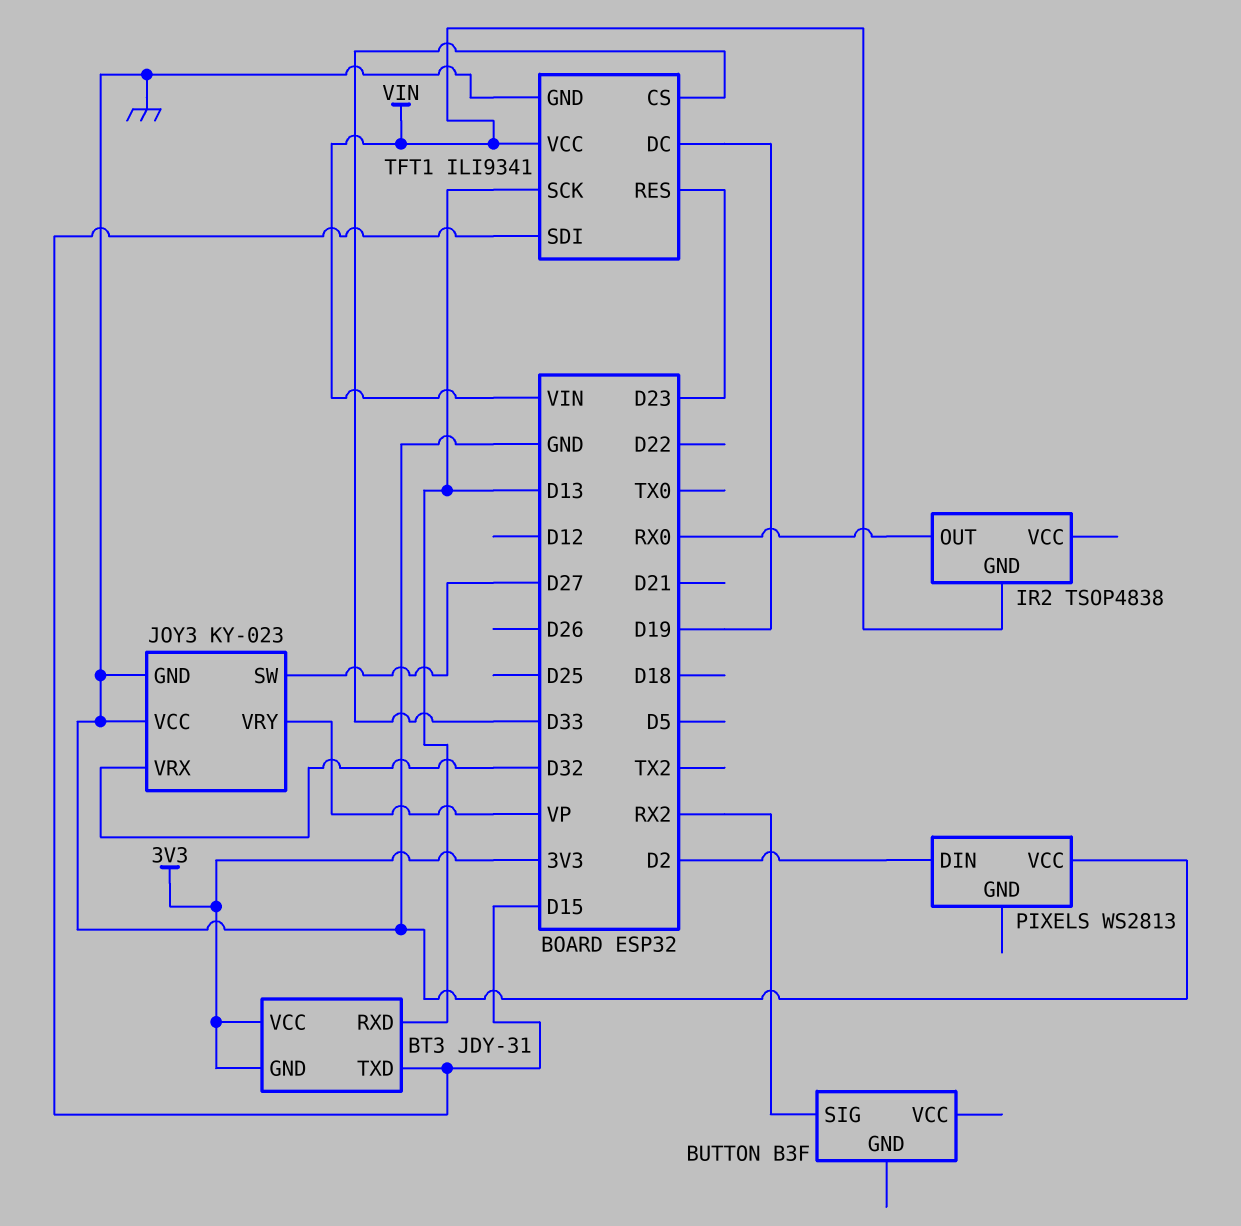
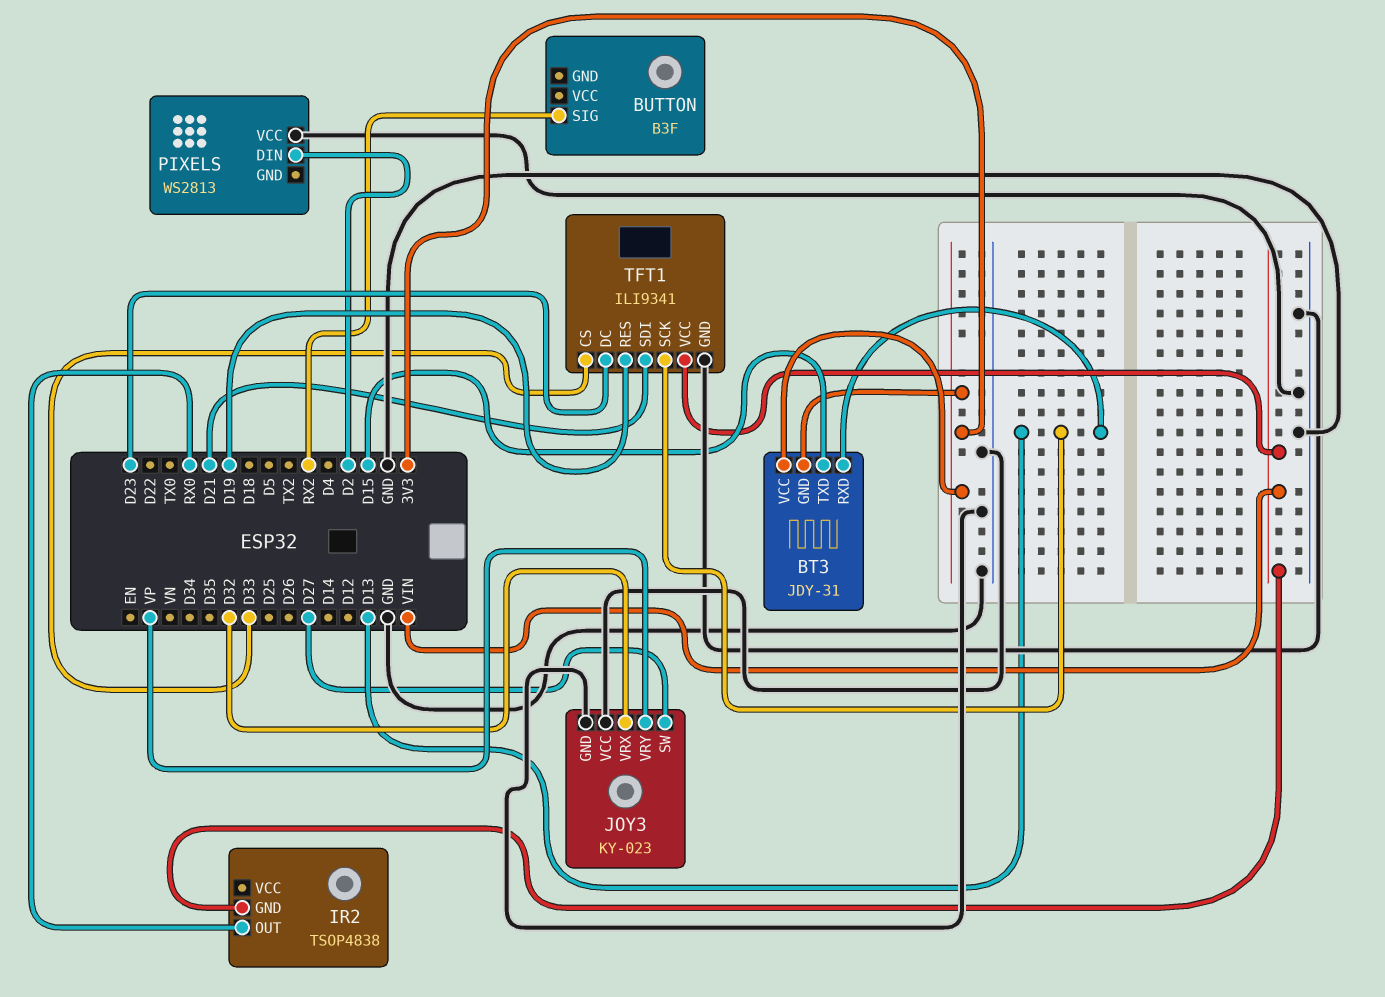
TFT1 pin DC: D19 -> D23
TFT1 pin RES: D23 -> D19
TFT1 pin SDI: D15 -> D21

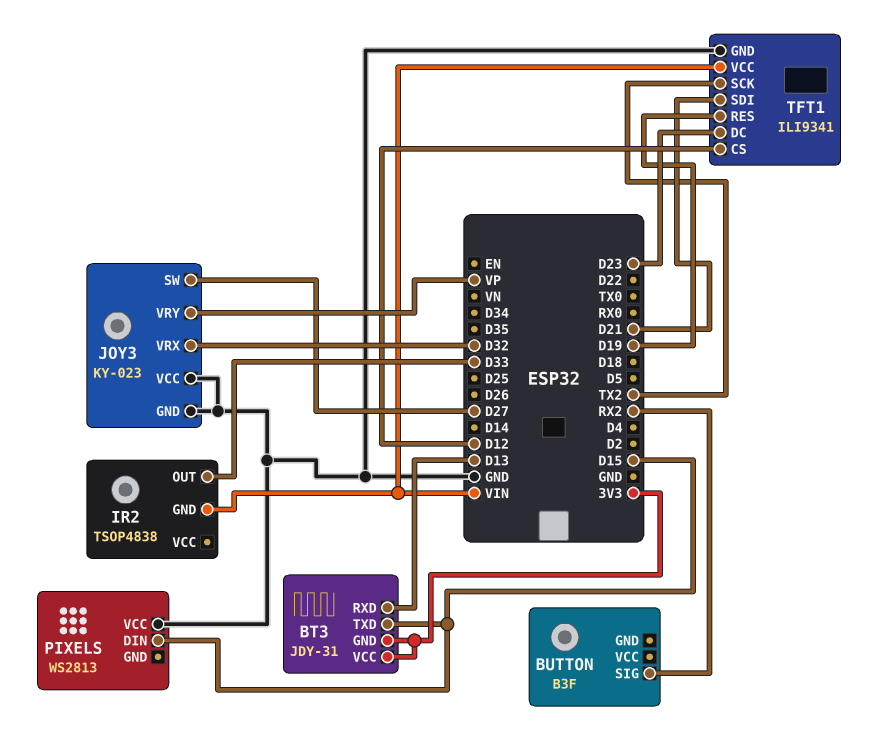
IR2 pin OUT: RX0 -> D33
PIXELS pin DIN: D2 -> D15
TFT1 pin CS: D33 -> D12
TFT1 pin SCK: D13 -> TX2

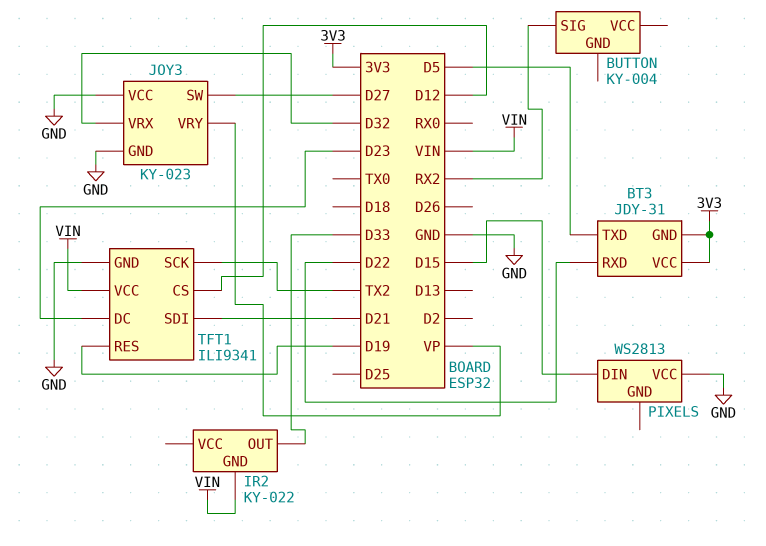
BT3 pin RXD: D13 -> D22
BT3 pin TXD: D15 -> D5
BUTTON: B3F -> KY-004
IR2: TSOP4838 -> KY-022

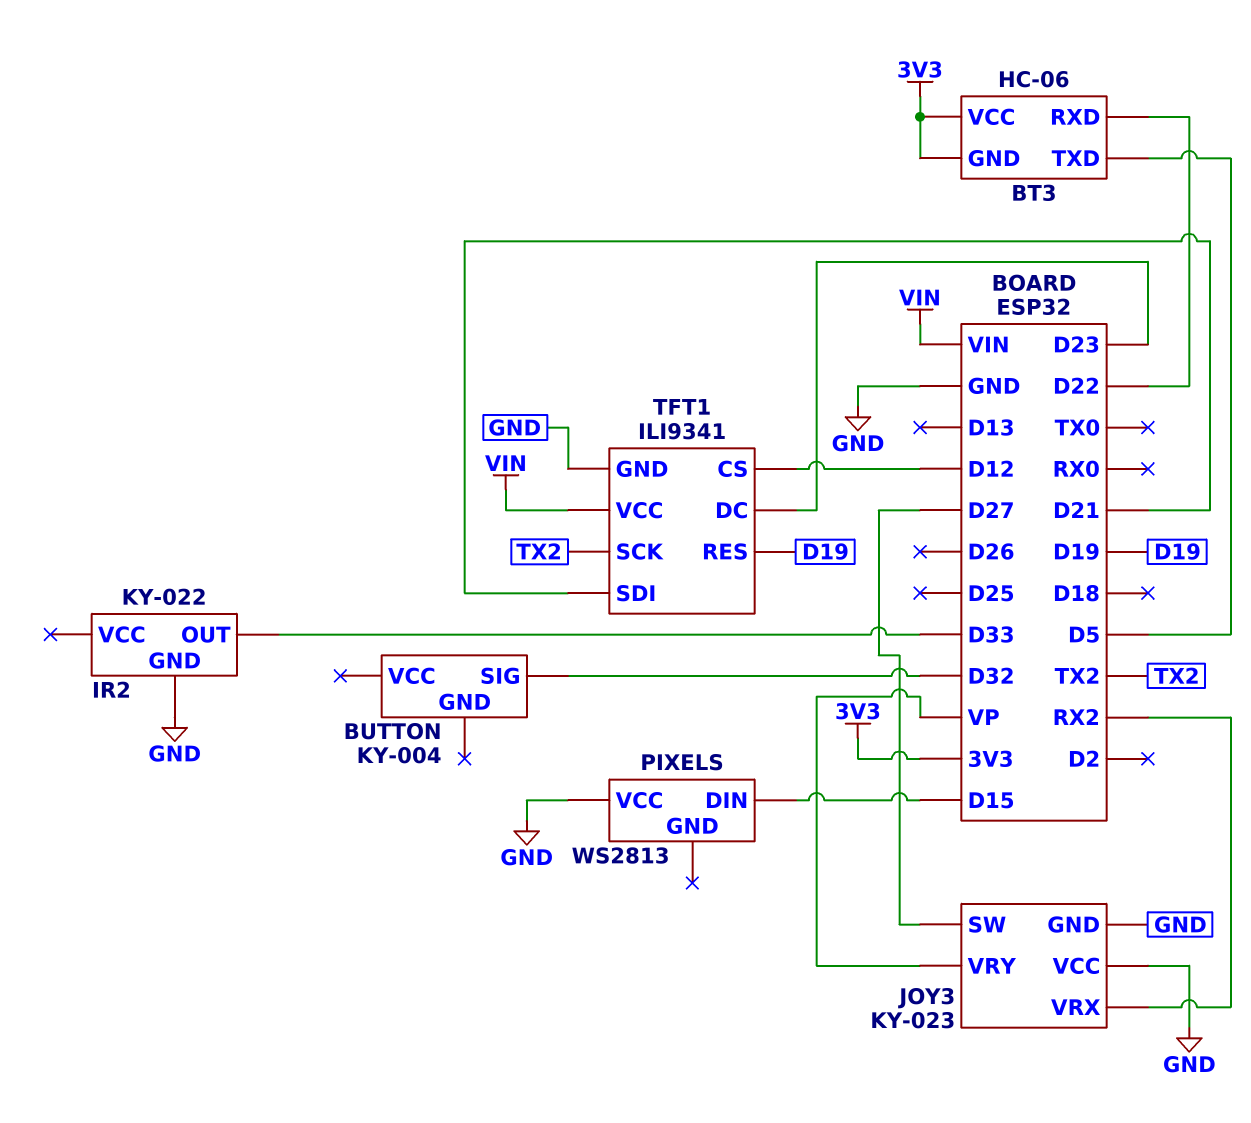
BT3: JDY-31 -> HC-06
BUTTON pin SIG: RX2 -> D32
IR2 pin GND: VIN -> GND
JOY3 pin VRX: D32 -> RX2

